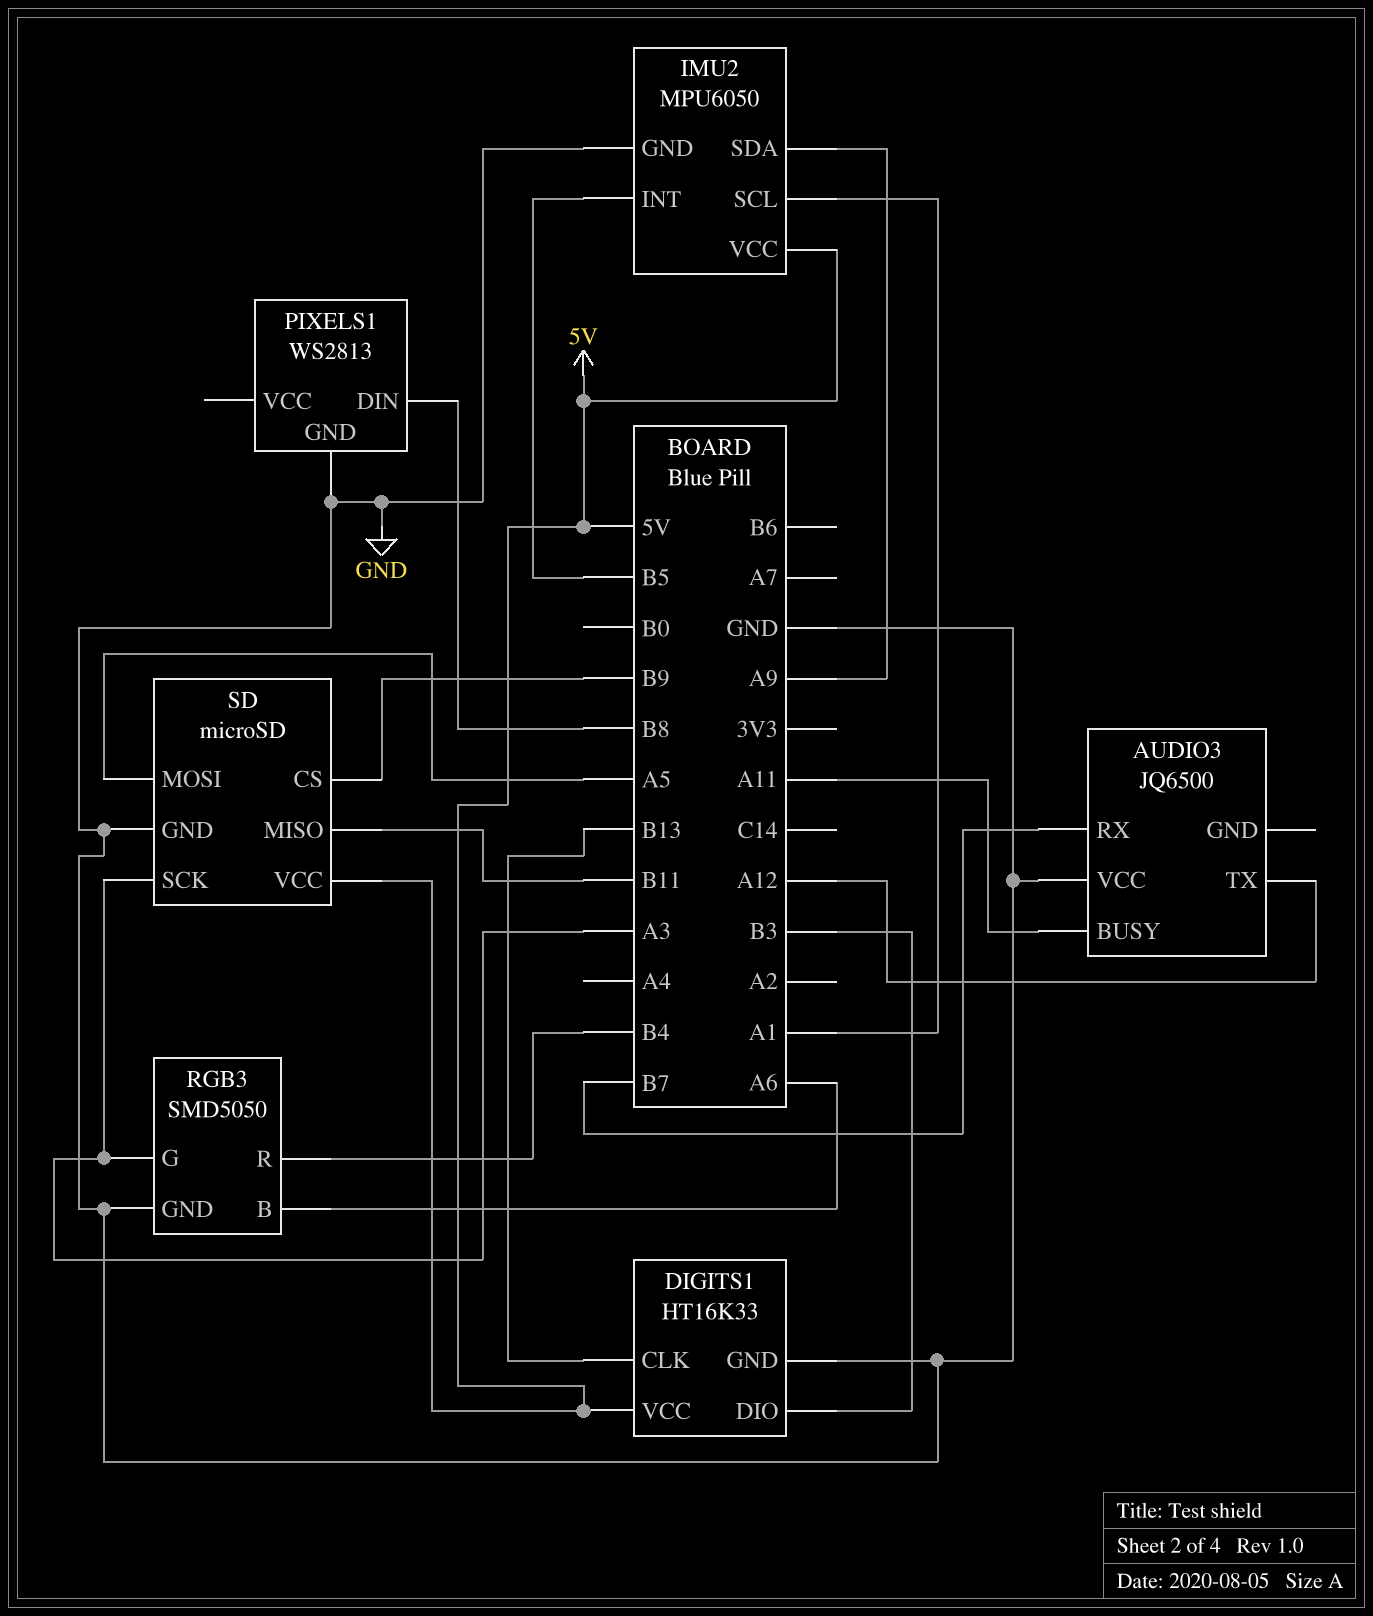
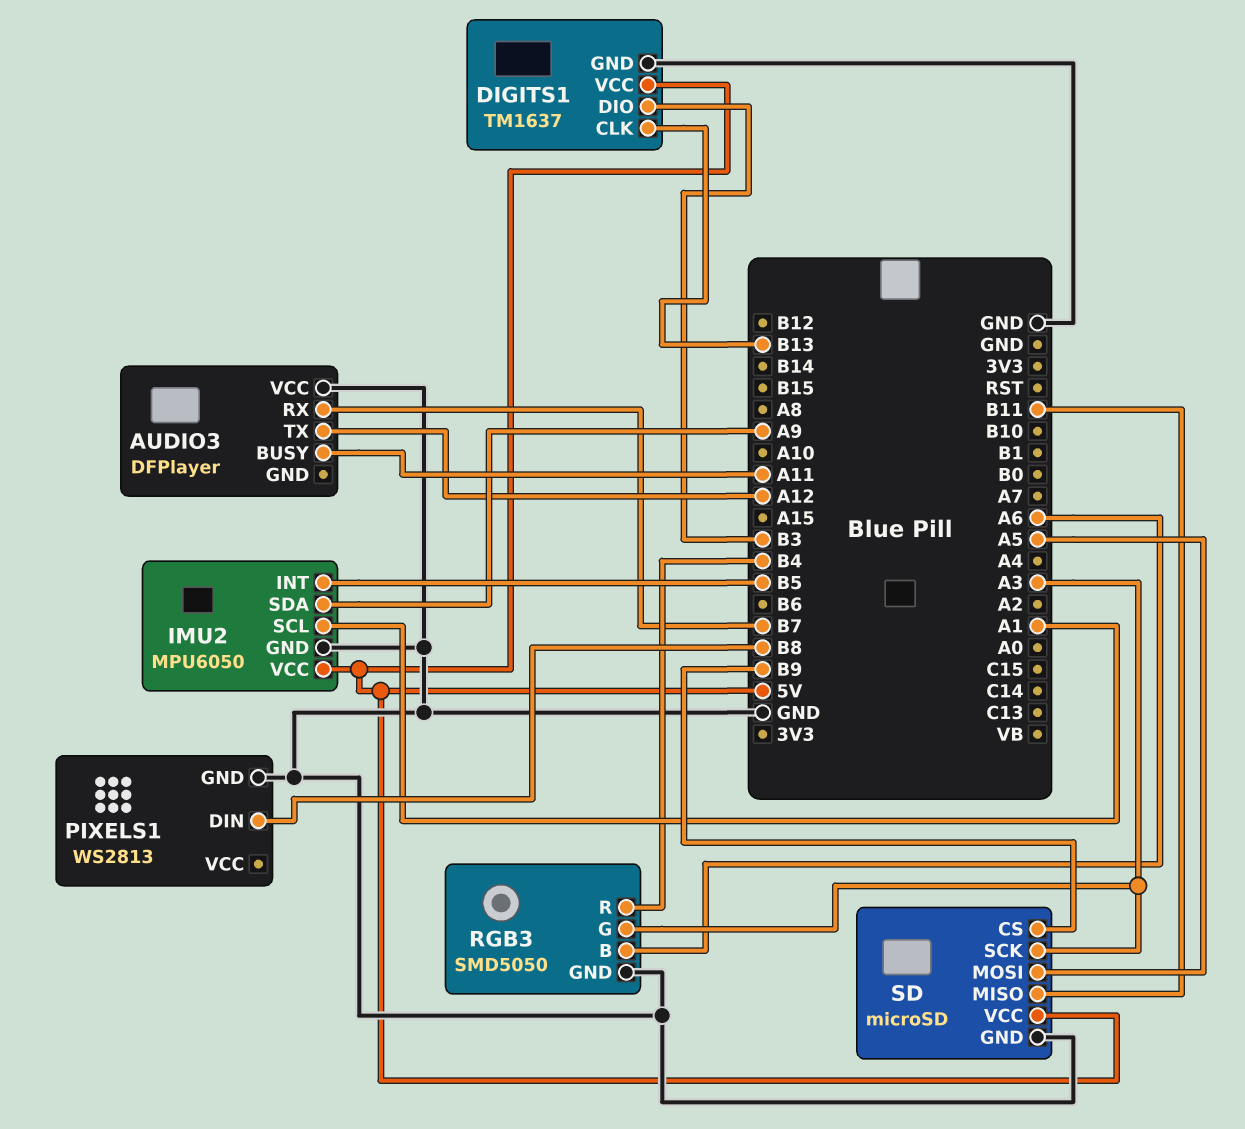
AUDIO3: JQ6500 -> DFPlayer
DIGITS1: HT16K33 -> TM1637

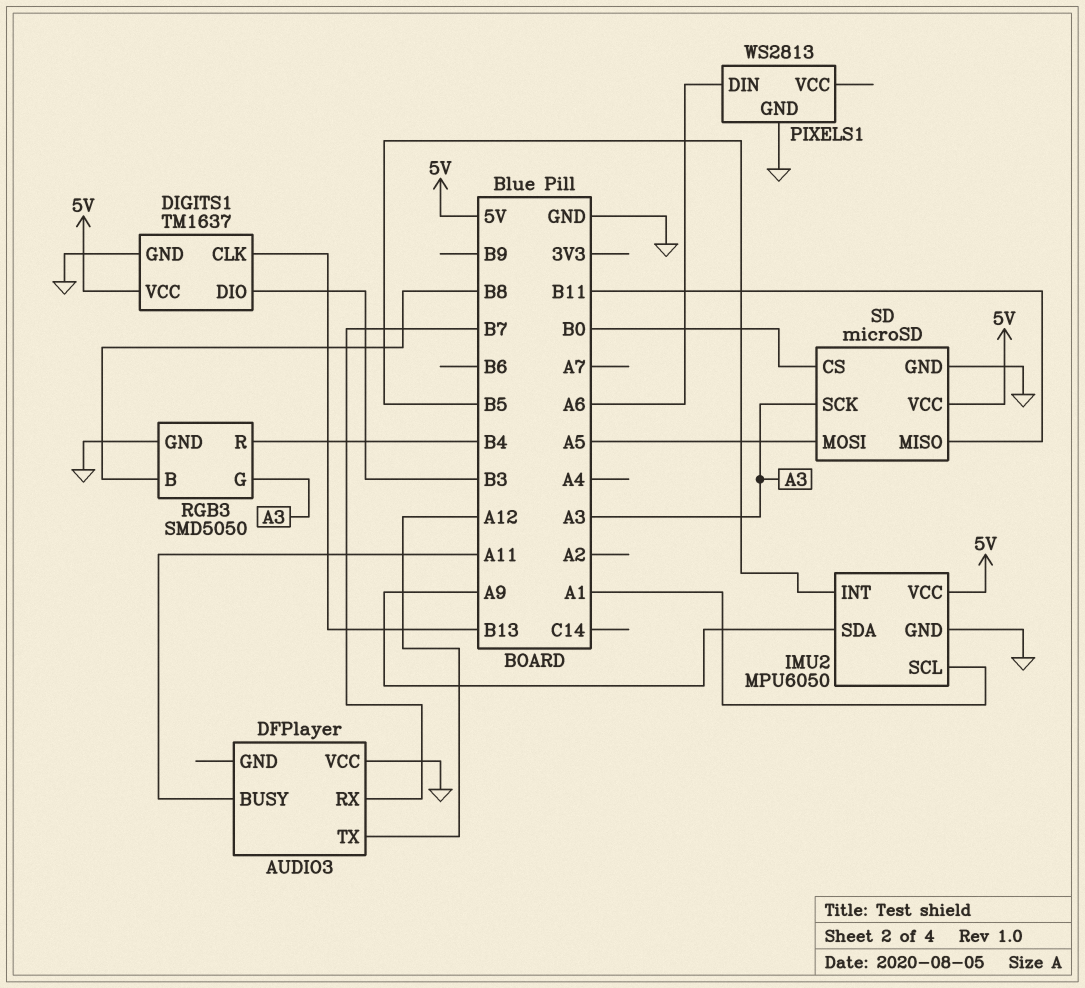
PIXELS1 pin DIN: B8 -> A6
RGB3 pin B: A6 -> B8
SD pin CS: B9 -> B0

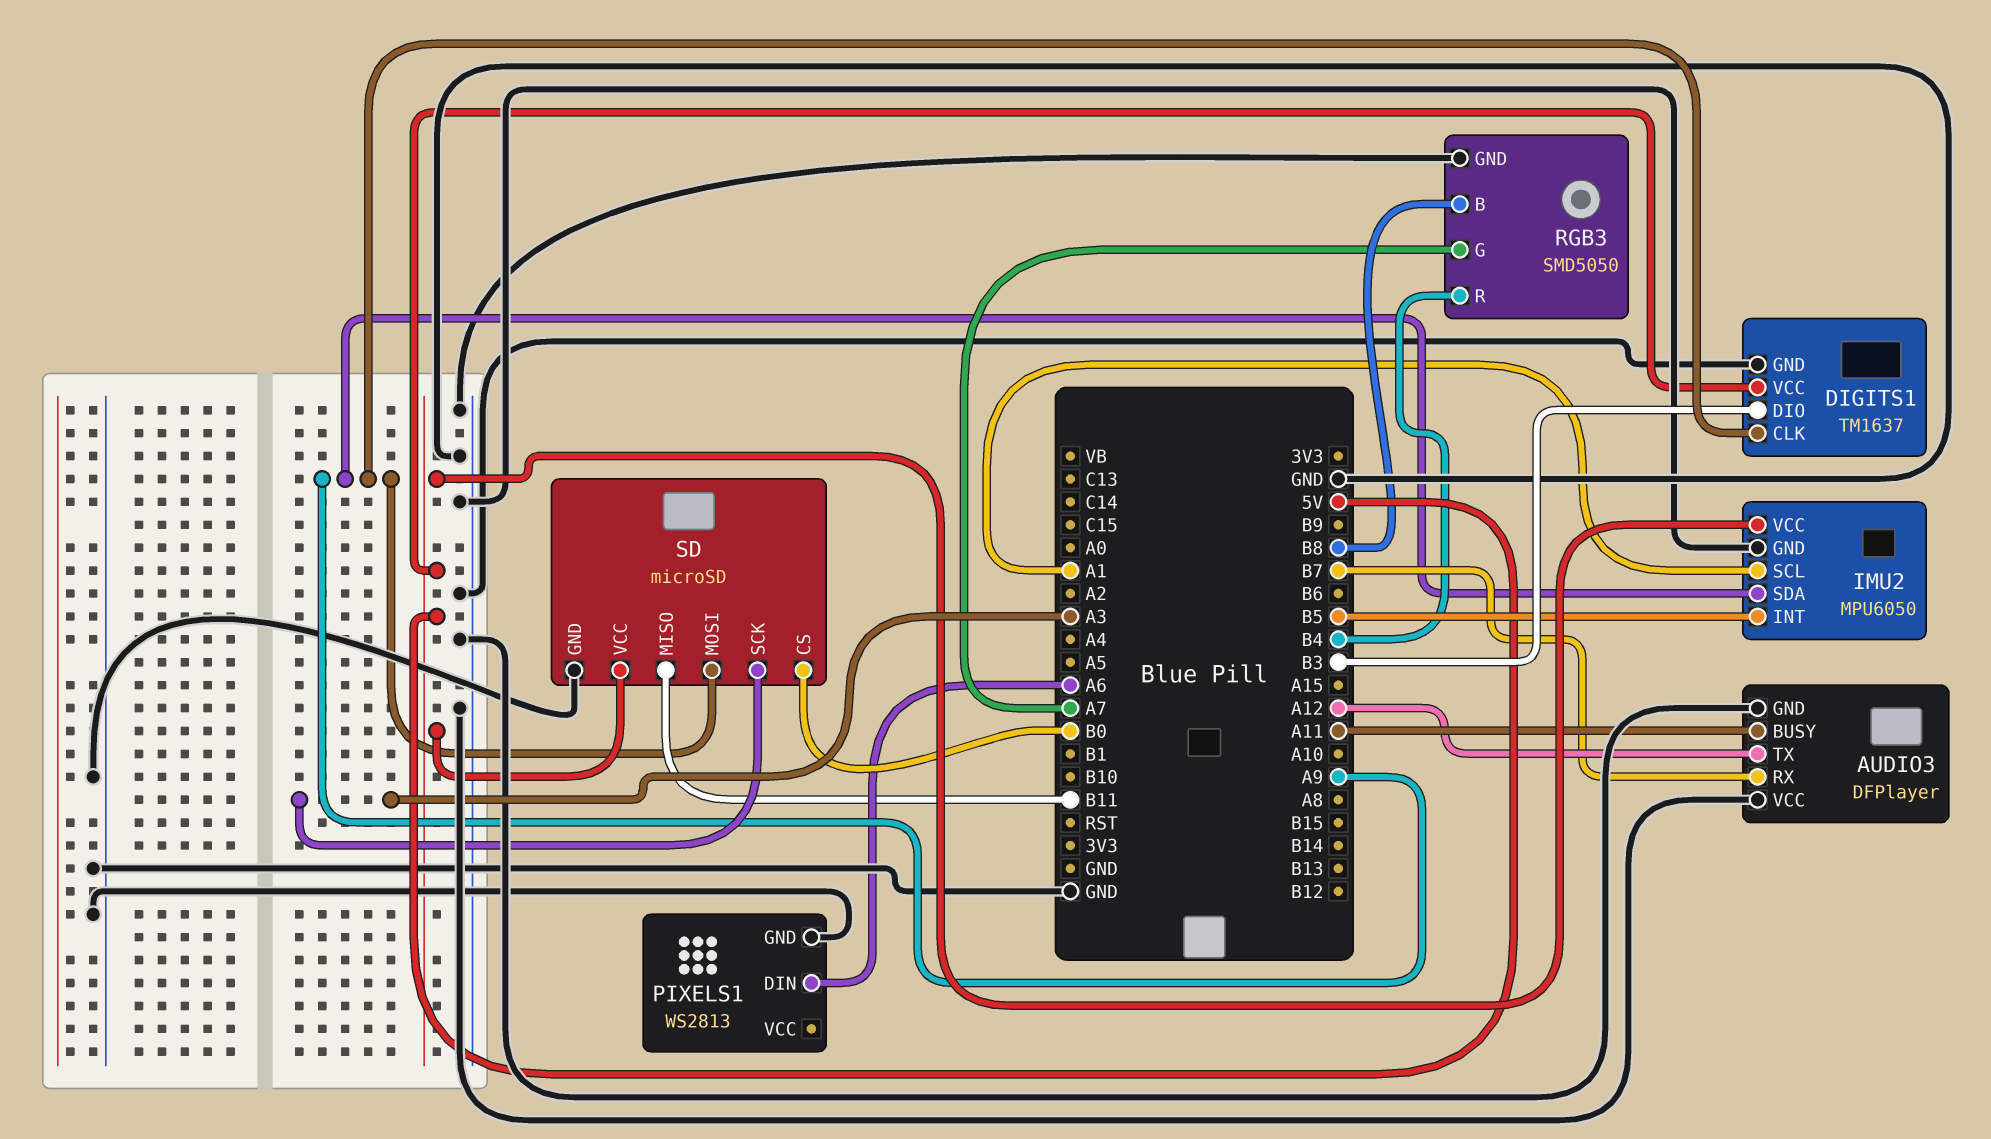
AUDIO3 pin GND: none -> GND
DIGITS1 pin CLK: B13 -> A9
RGB3 pin G: A3 -> A7
SD pin MOSI: A5 -> A9

